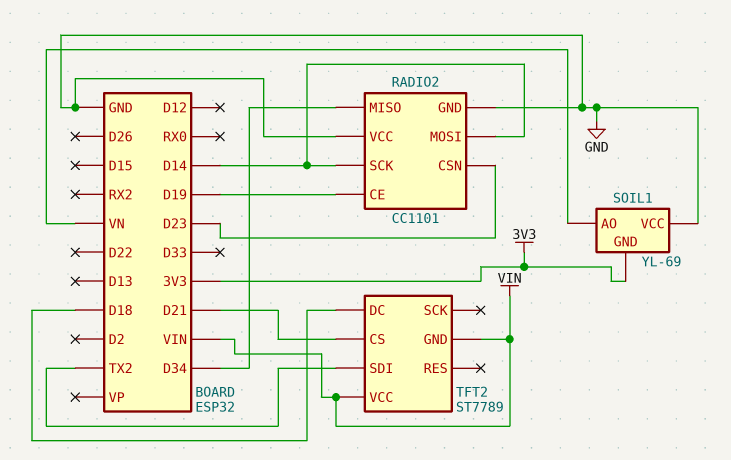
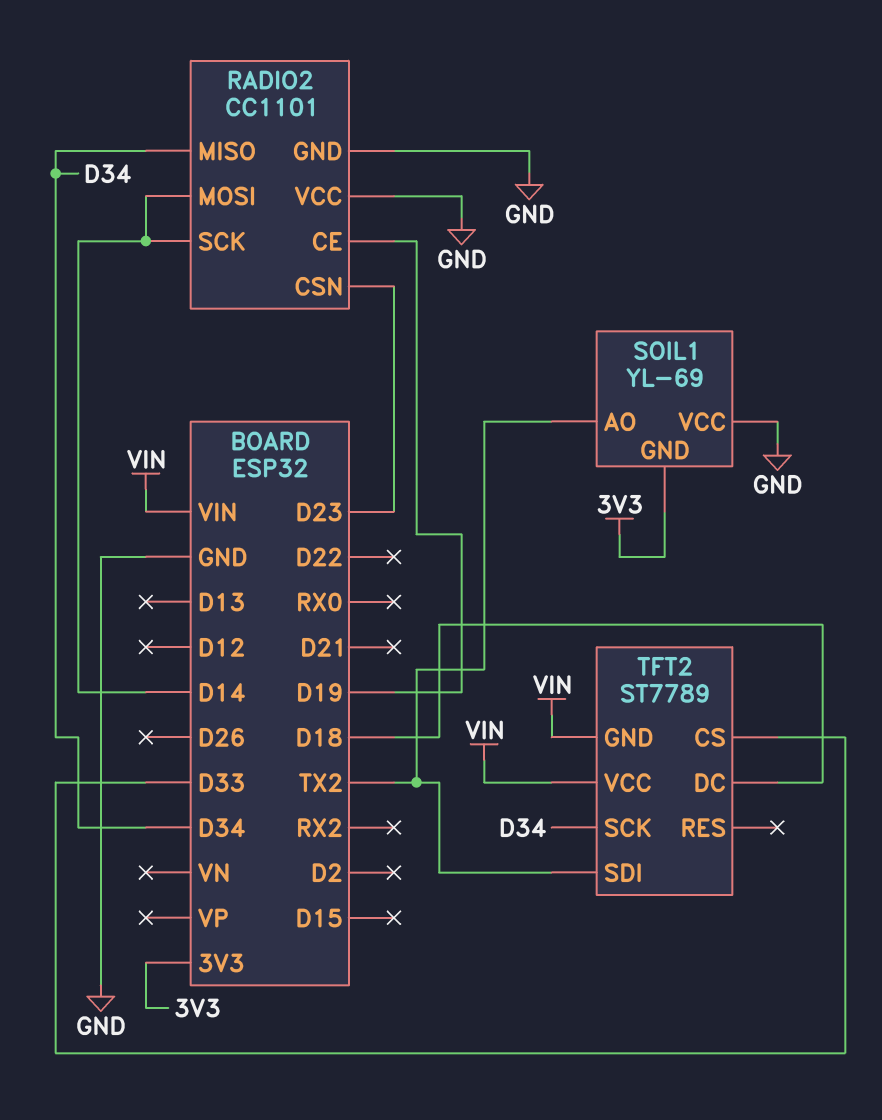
SOIL1 pin AO: VN -> TX2
TFT2 pin CS: D21 -> D33
TFT2 pin SCK: none -> D34

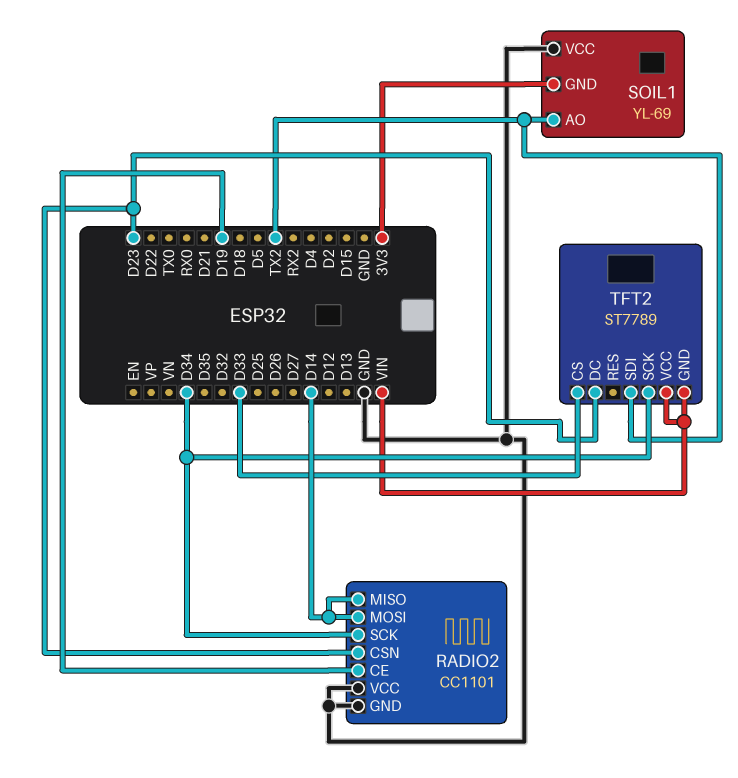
RADIO2 pin MISO: D34 -> D14
RADIO2 pin SCK: D14 -> D34
TFT2 pin DC: D18 -> D23

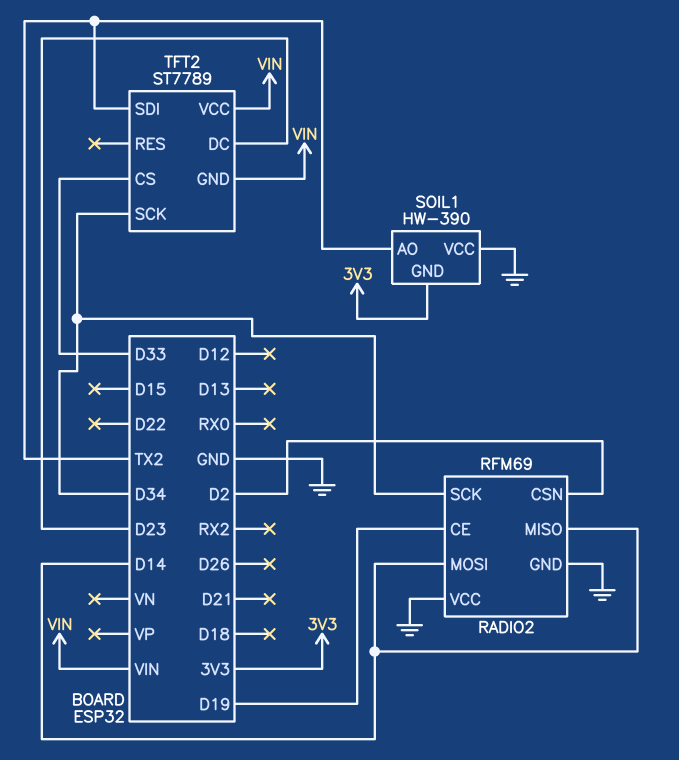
RADIO2: CC1101 -> RFM69
RADIO2 pin CSN: D23 -> D2
SOIL1: YL-69 -> HW-390

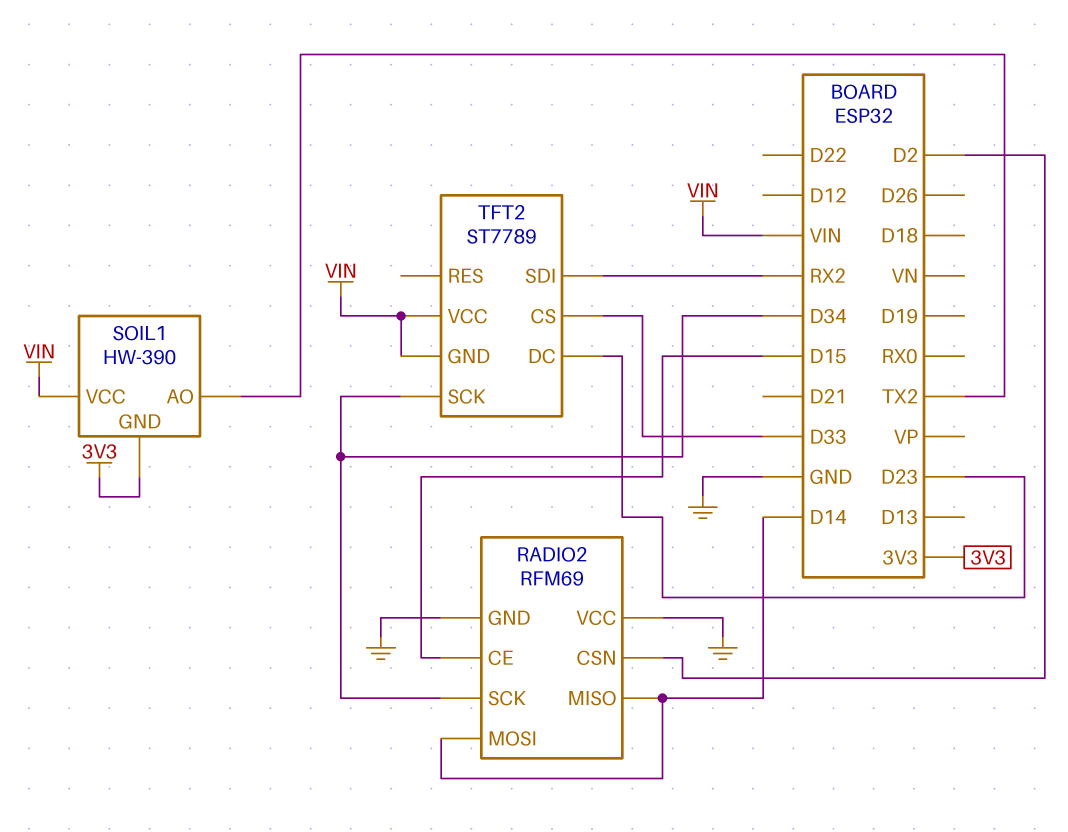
RADIO2 pin CE: D19 -> D15
SOIL1 pin VCC: GND -> VIN
TFT2 pin SDI: TX2 -> RX2

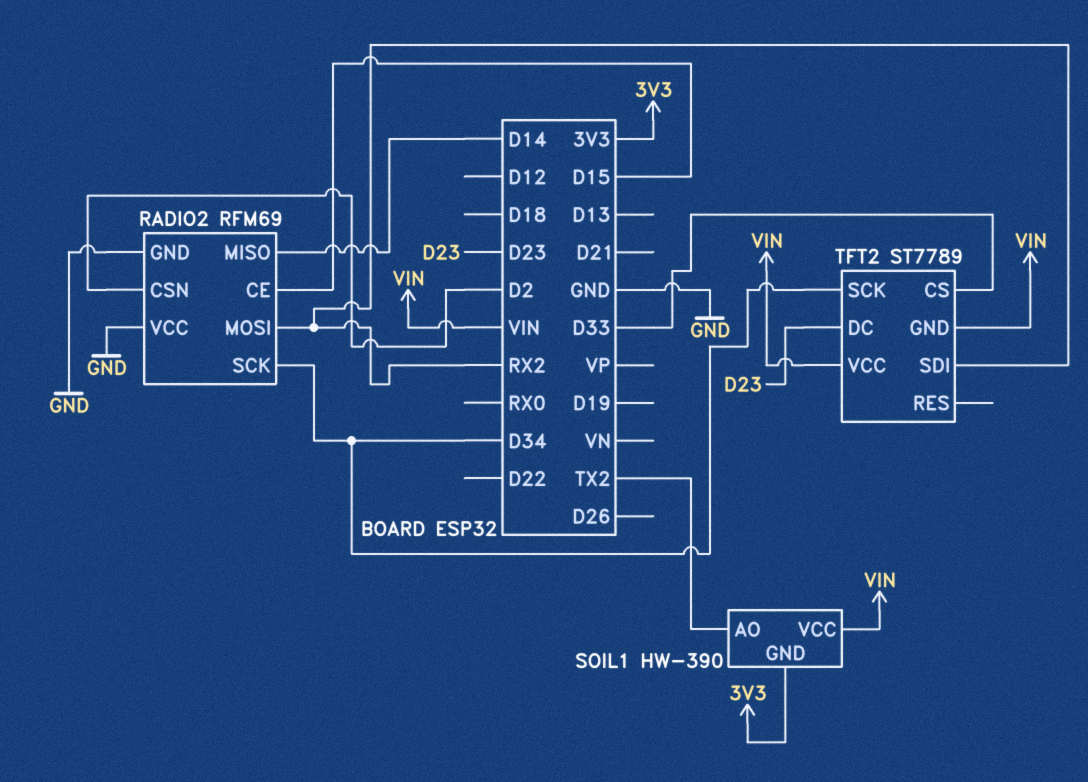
RADIO2 pin MOSI: D14 -> RX2

